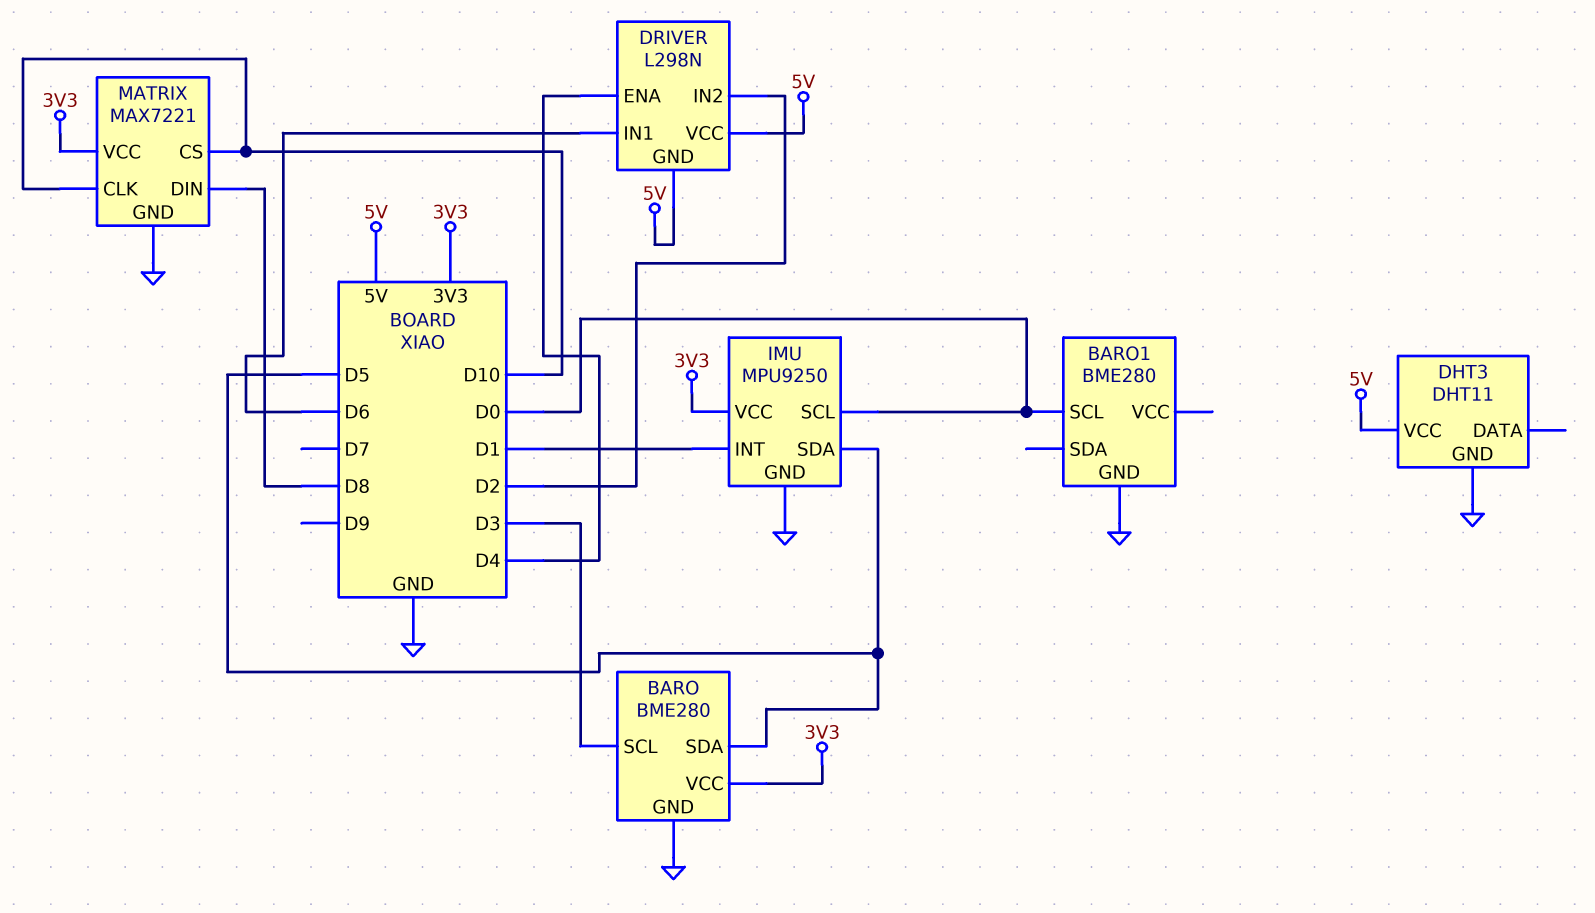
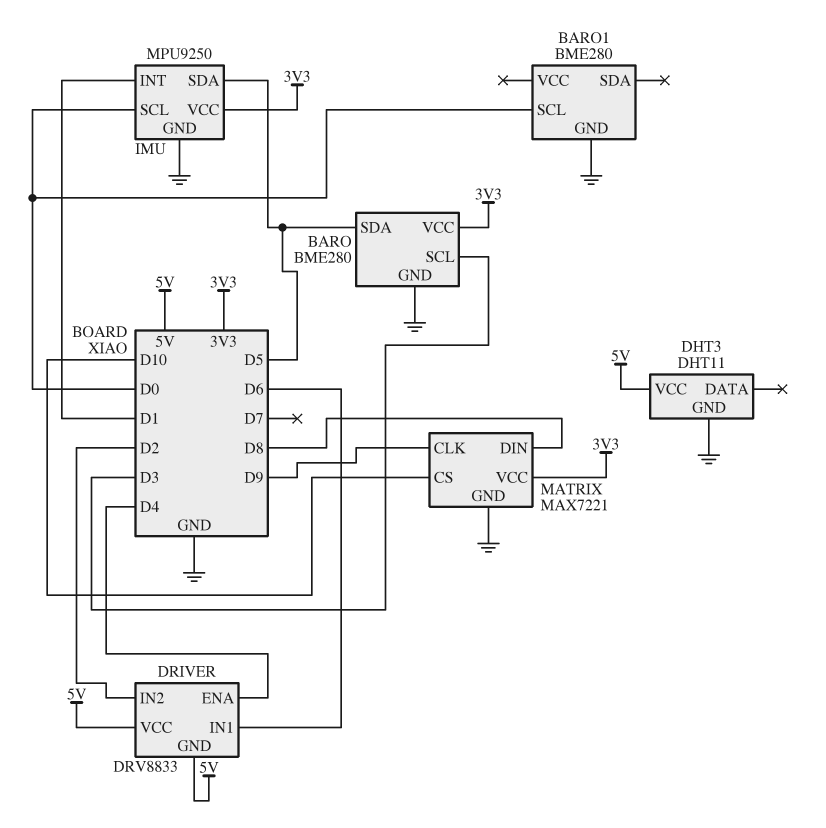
DRIVER: L298N -> DRV8833
MATRIX pin CLK: D10 -> D9

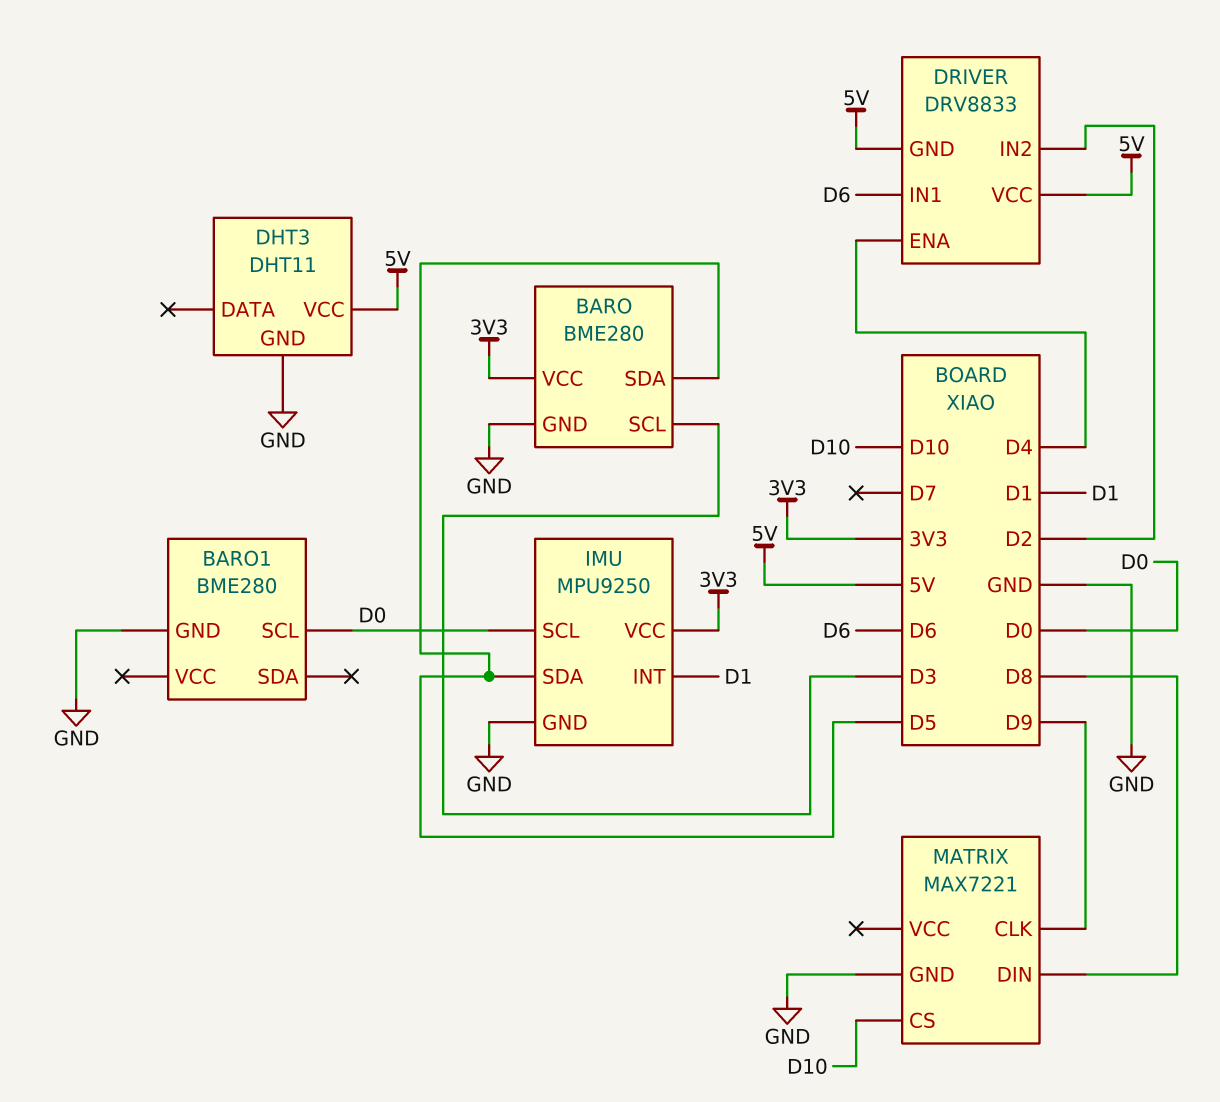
MATRIX pin VCC: 3V3 -> none

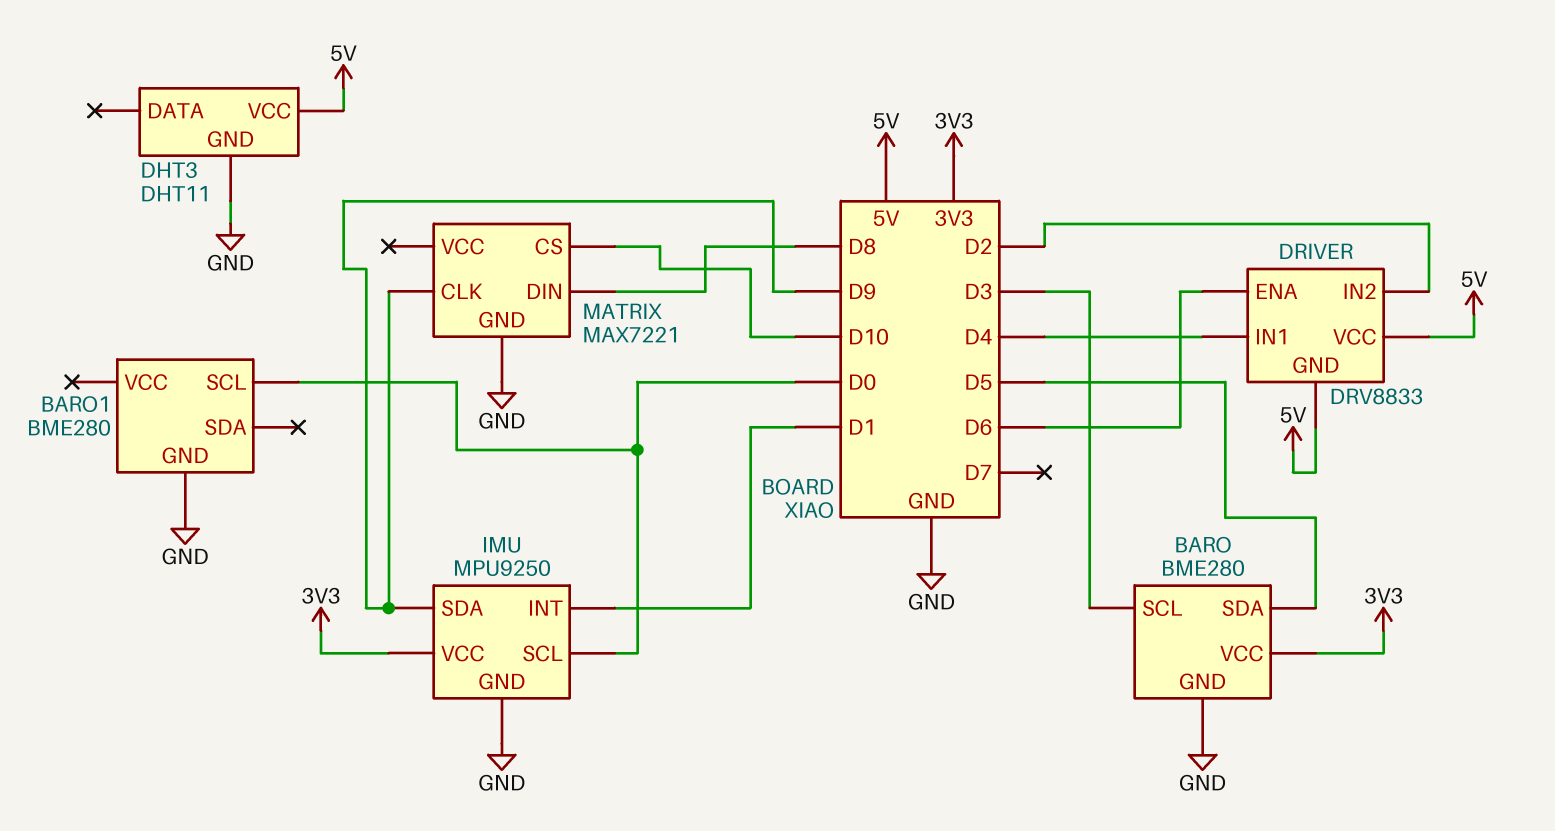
DRIVER pin ENA: D4 -> D6
DRIVER pin IN1: D6 -> D4
IMU pin SDA: D5 -> D9

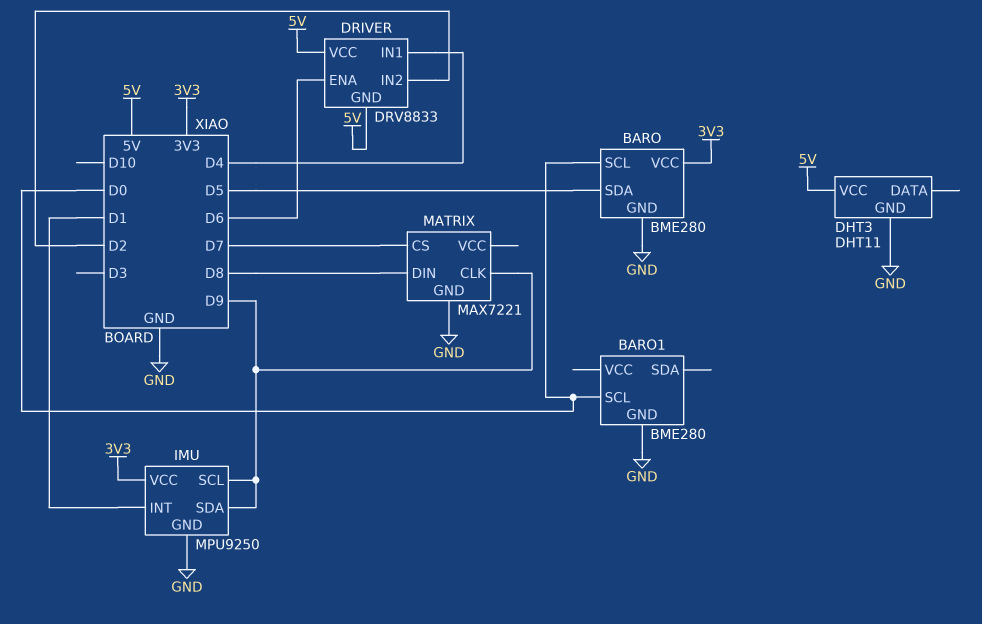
BARO pin SCL: D3 -> D0
IMU pin SCL: D0 -> D9
MATRIX pin CS: D10 -> D7

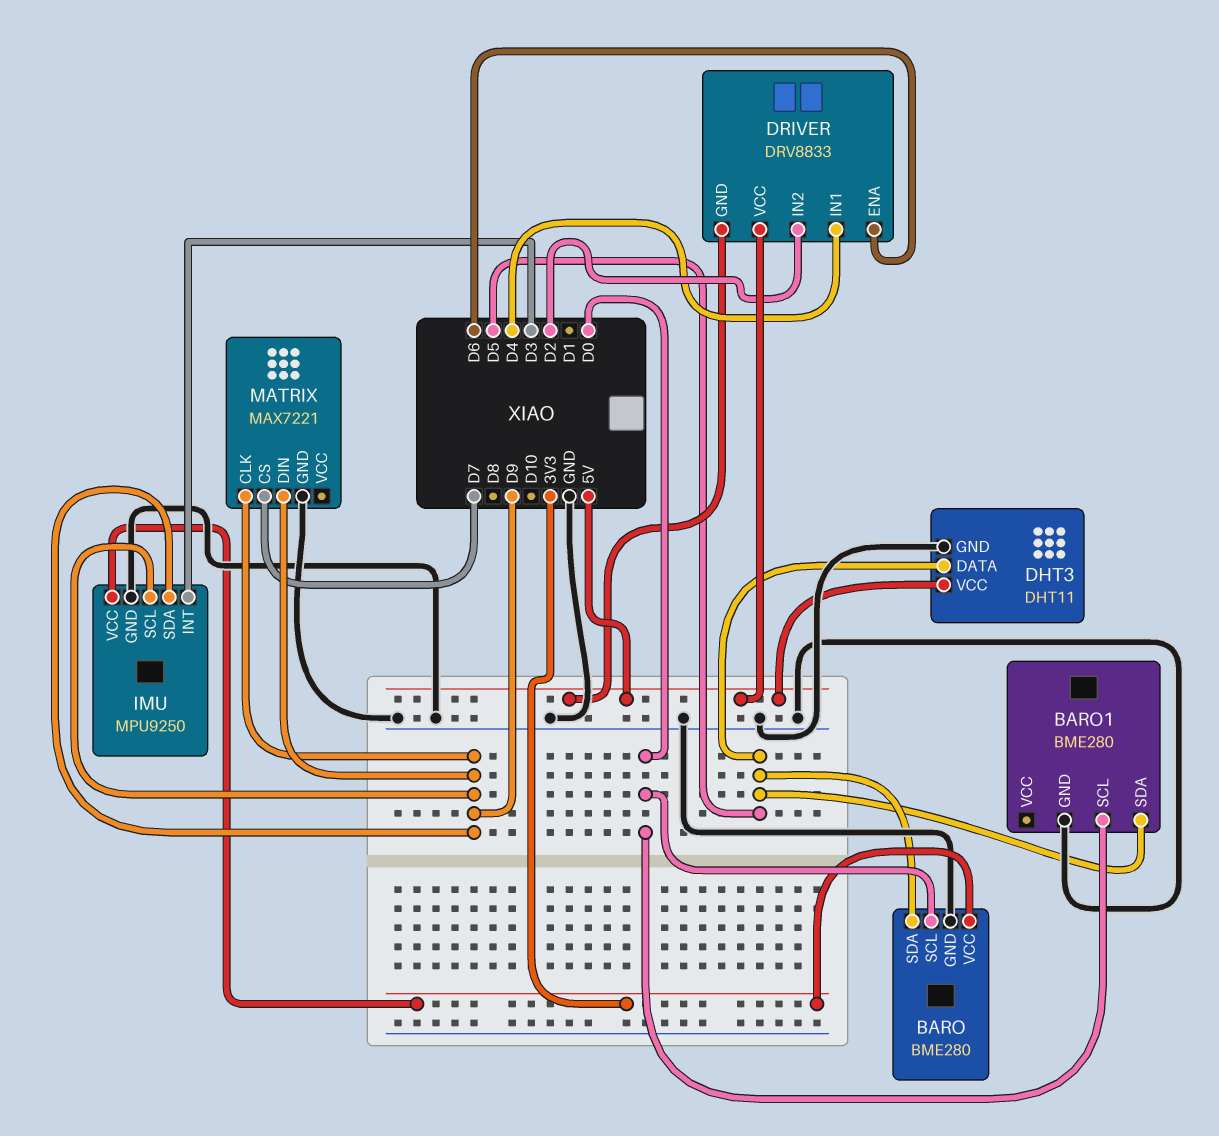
BARO1 pin SDA: none -> D5
DHT3 pin DATA: none -> D5
IMU pin INT: D1 -> D3
MATRIX pin DIN: D8 -> D9

